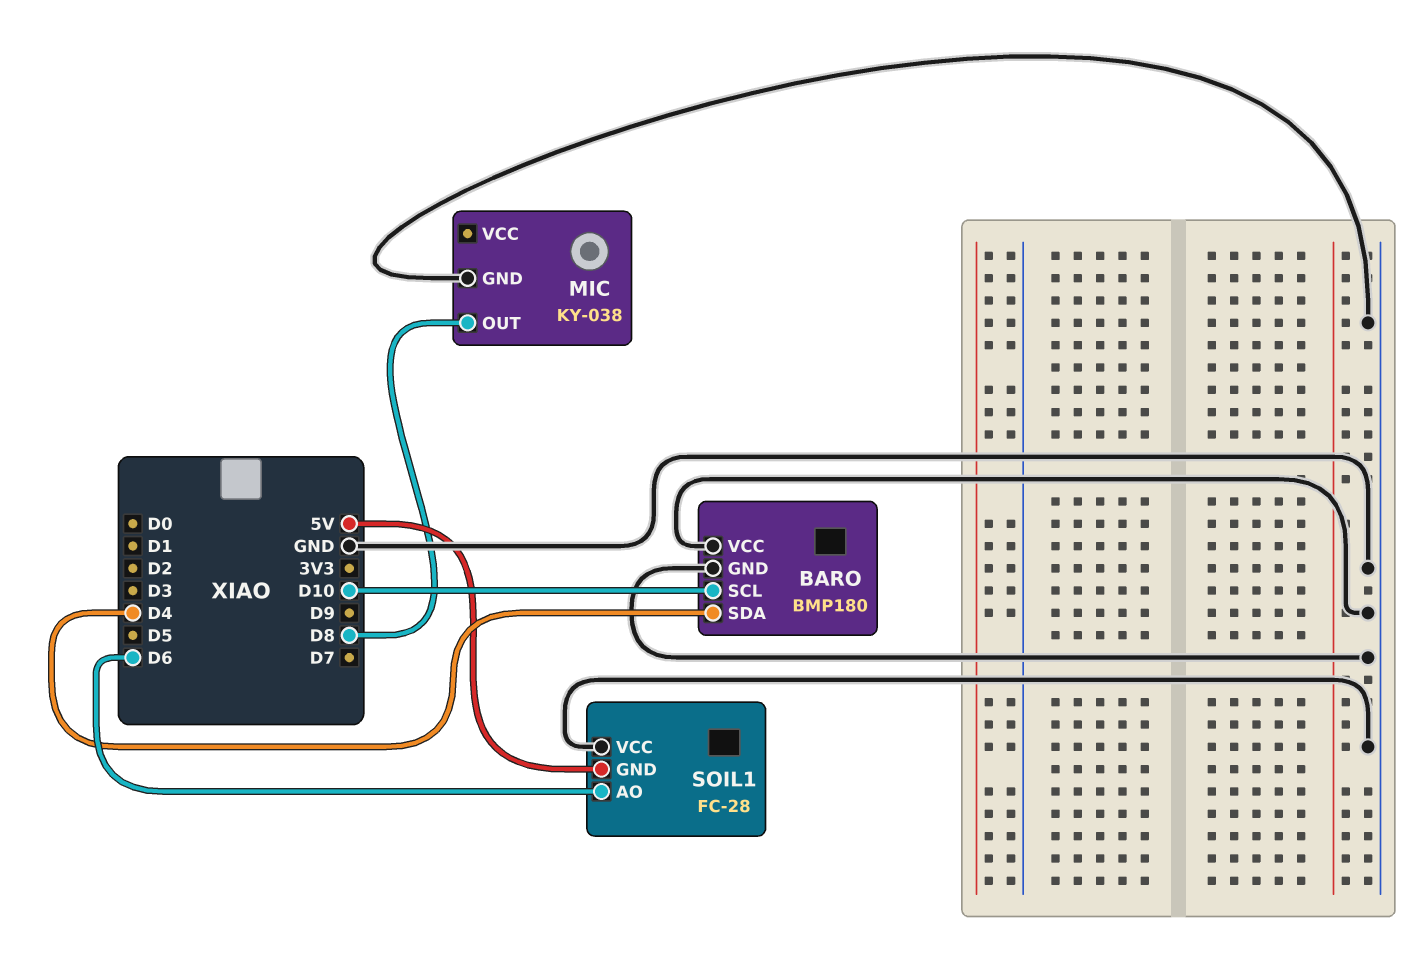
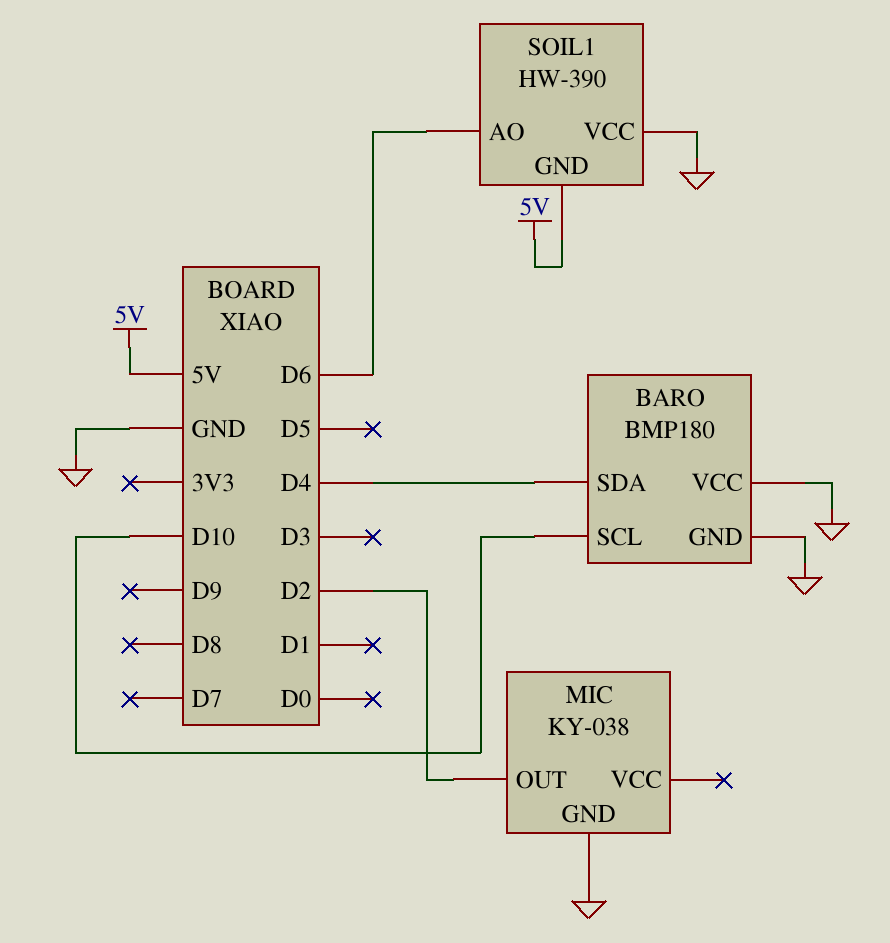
MIC pin OUT: D8 -> D2
SOIL1: FC-28 -> HW-390

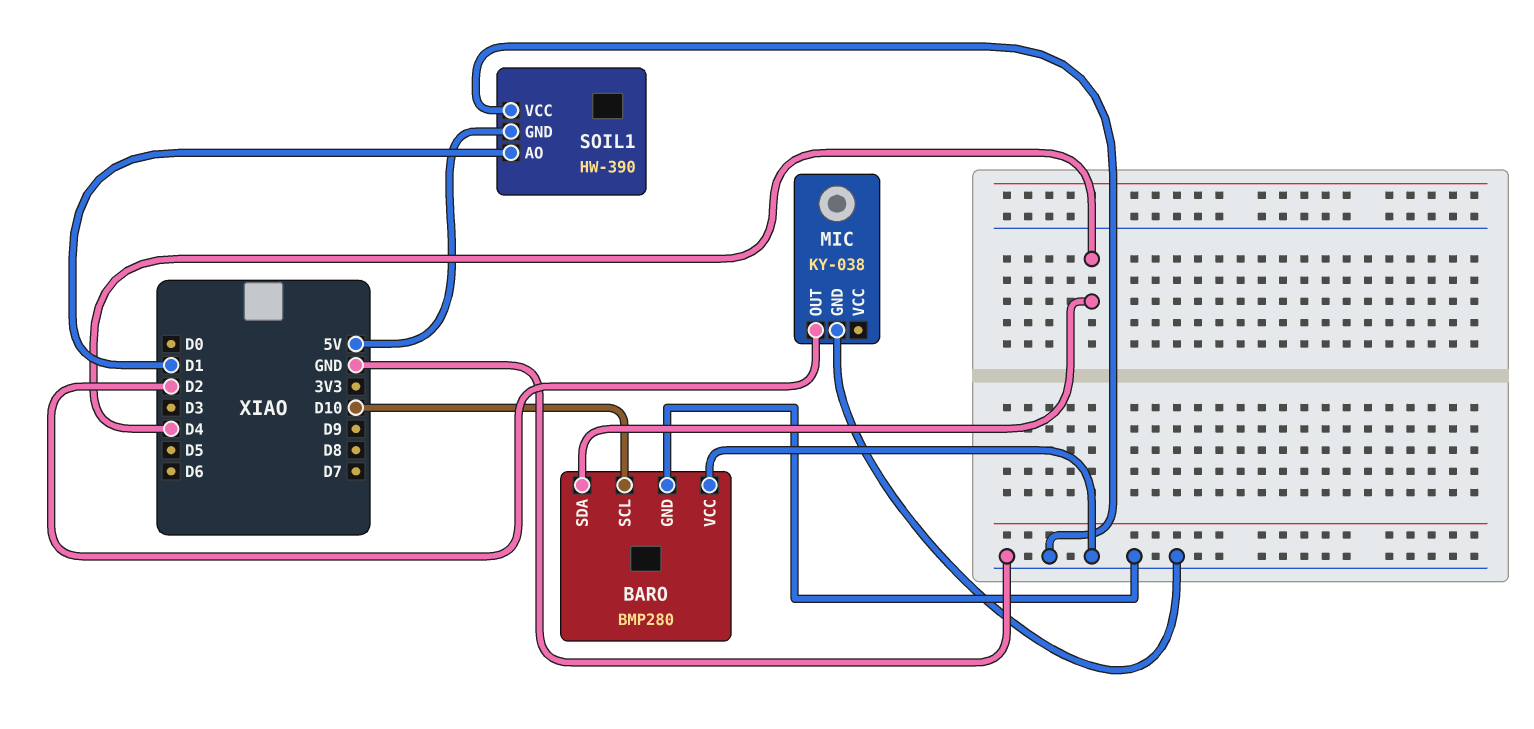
BARO: BMP180 -> BMP280
SOIL1 pin AO: D6 -> D1

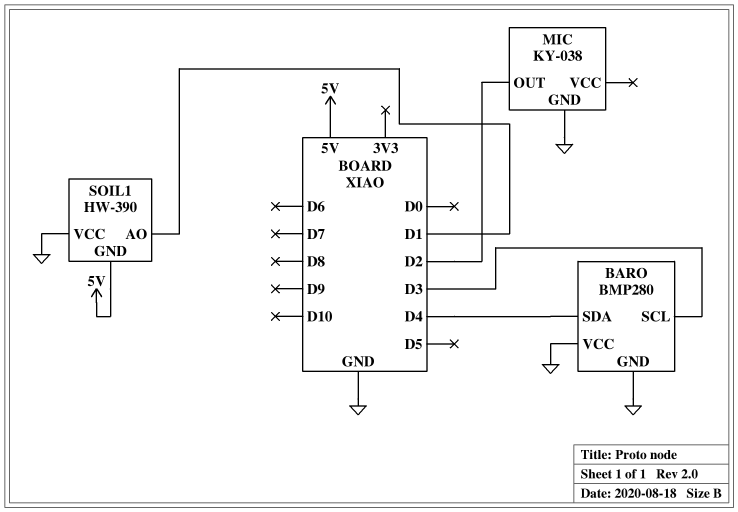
BARO pin SCL: D10 -> D3

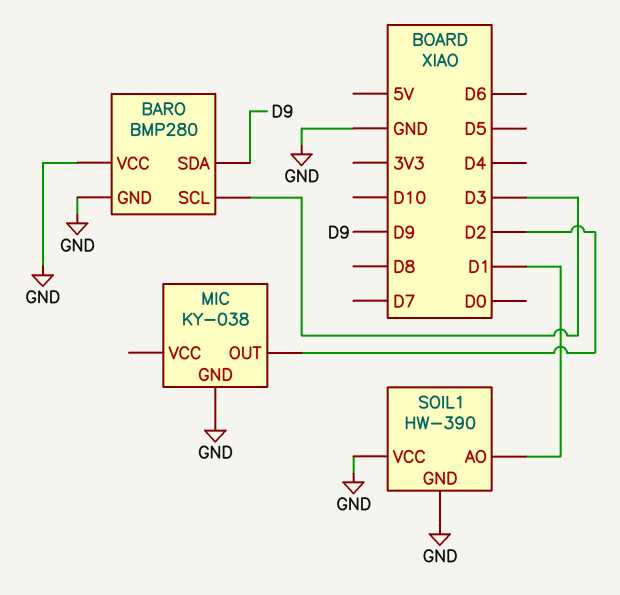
BARO pin SDA: D4 -> D9
SOIL1 pin GND: 5V -> GND

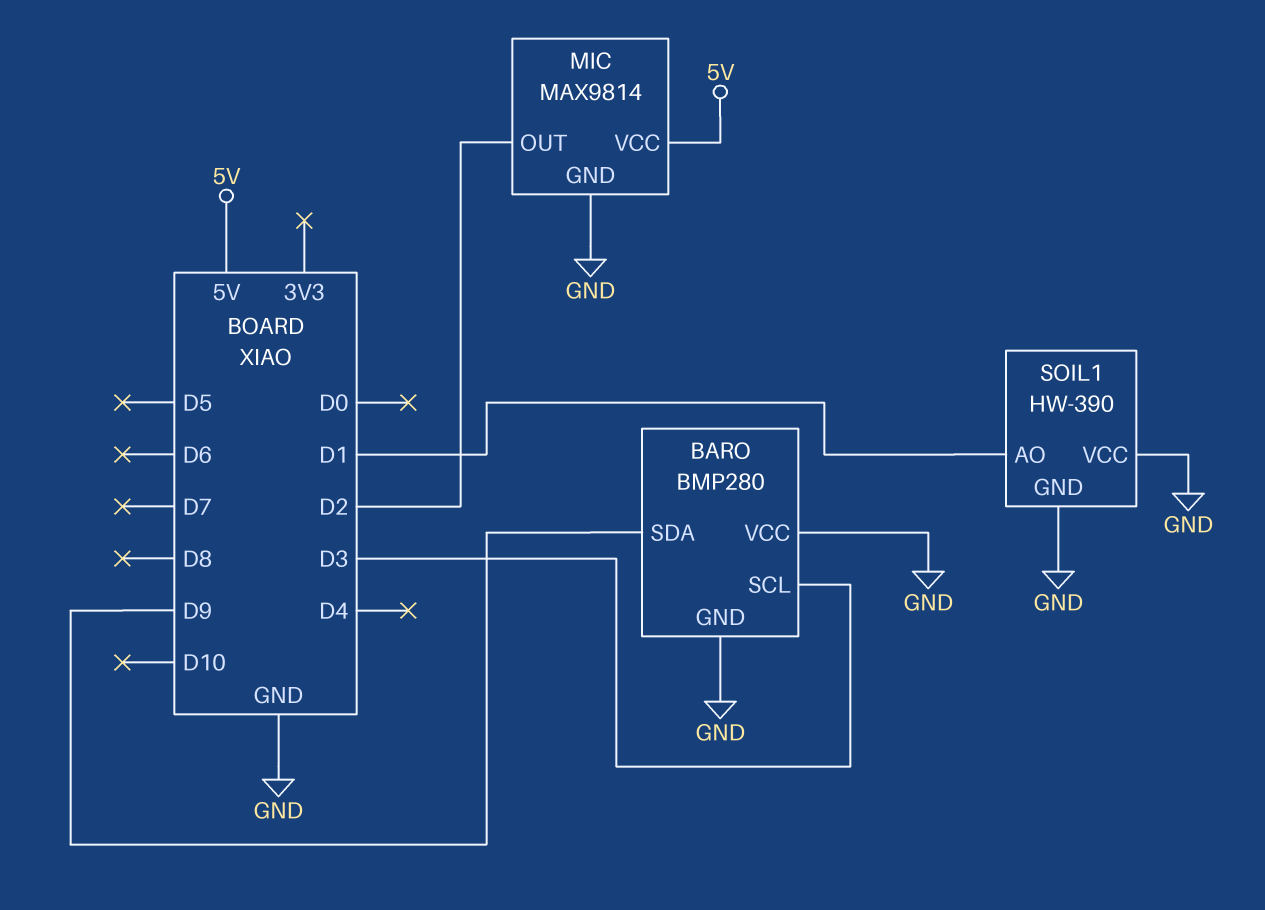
MIC: KY-038 -> MAX9814
MIC pin VCC: none -> 5V

